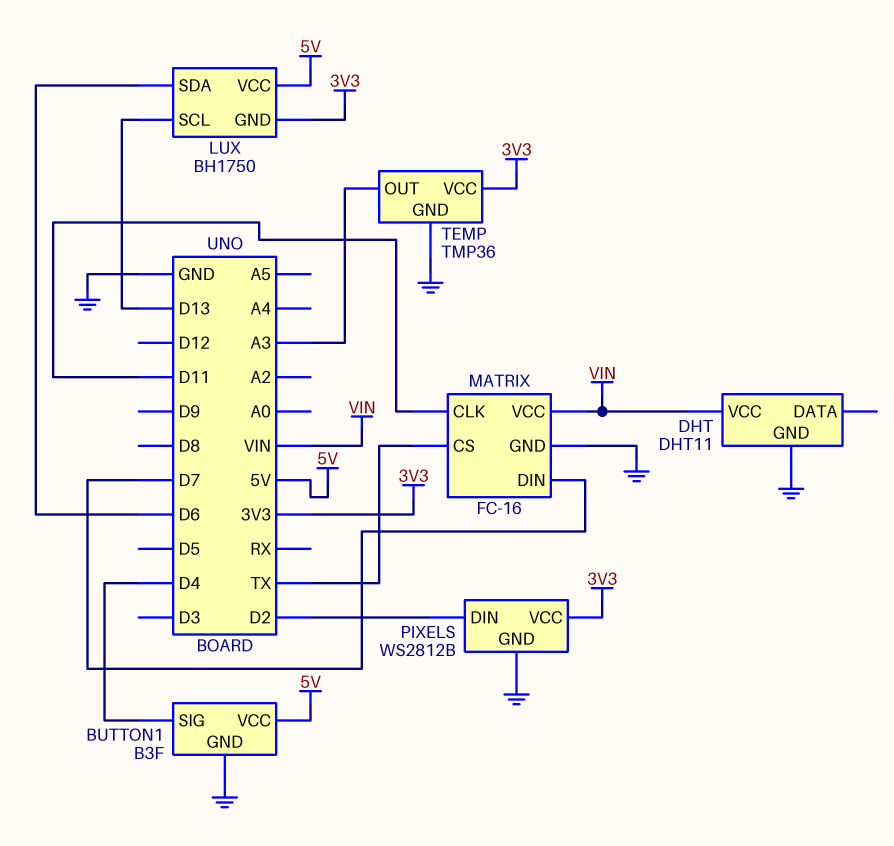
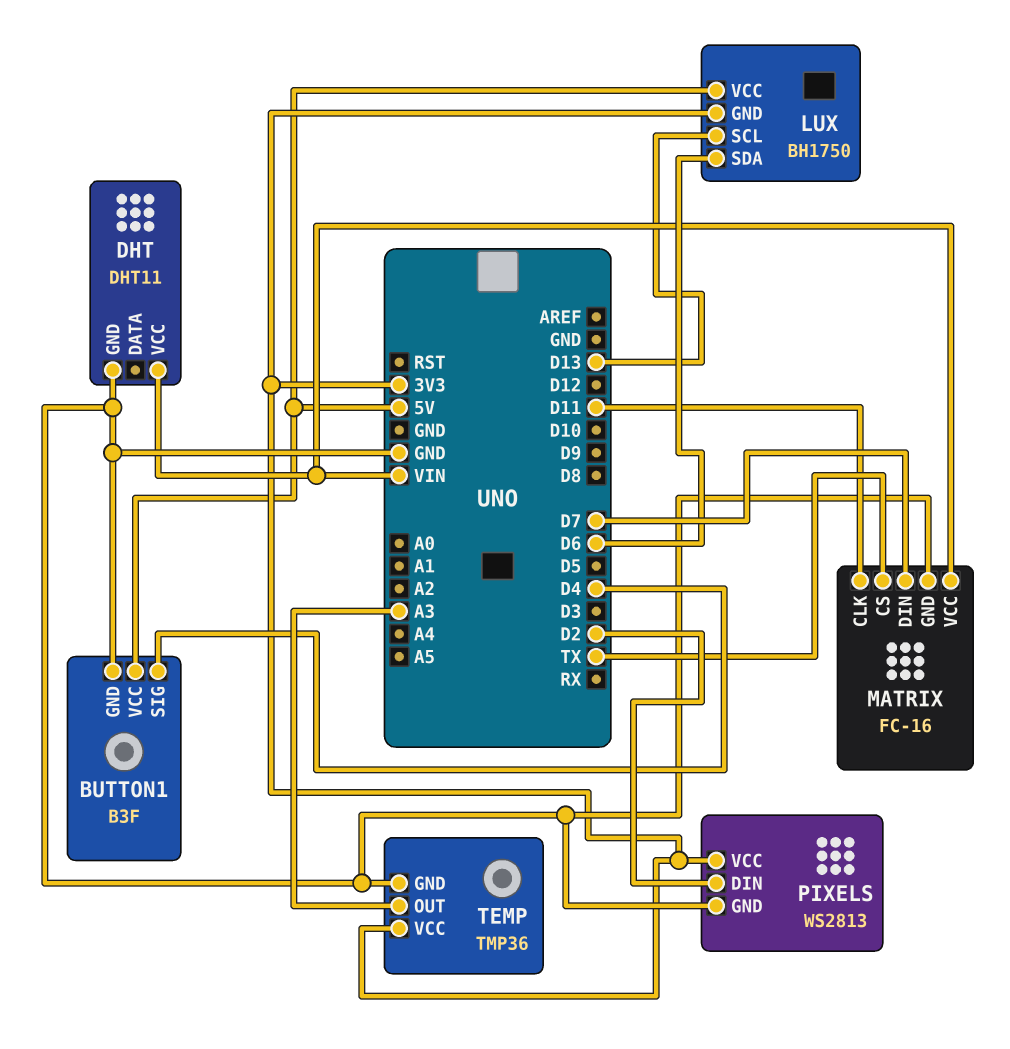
PIXELS: WS2812B -> WS2813

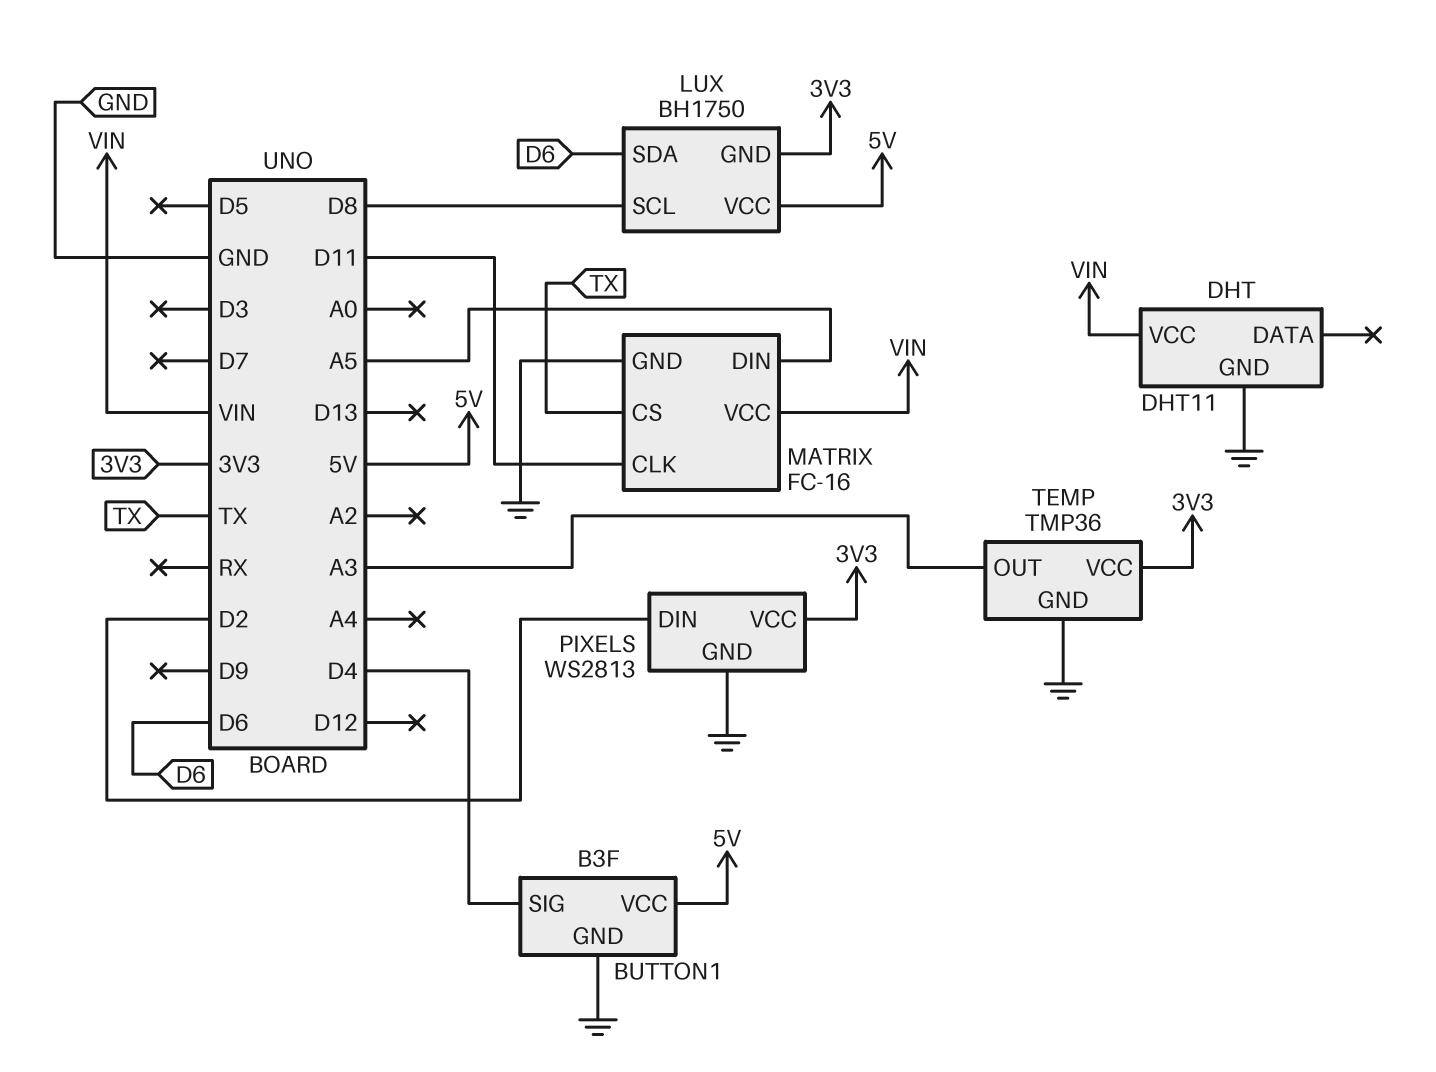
LUX pin SCL: D13 -> D8
MATRIX pin DIN: D7 -> A5

